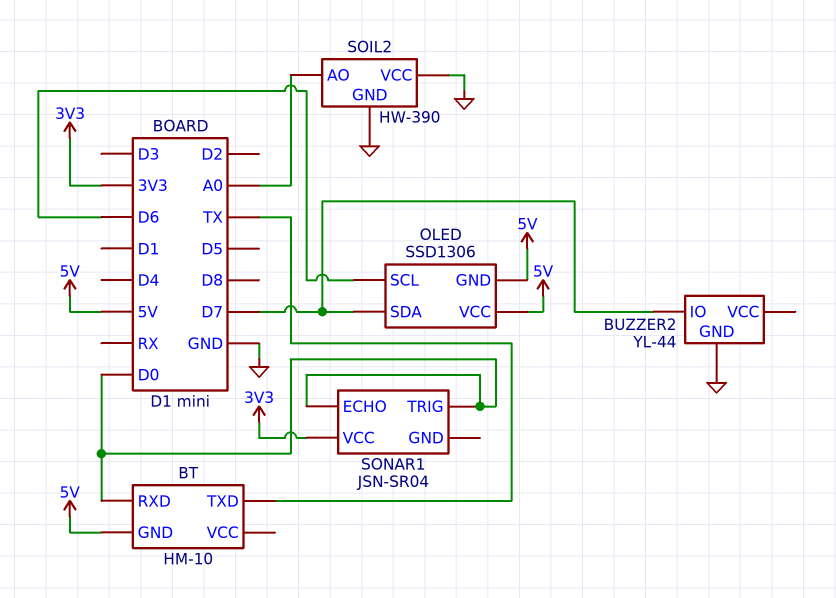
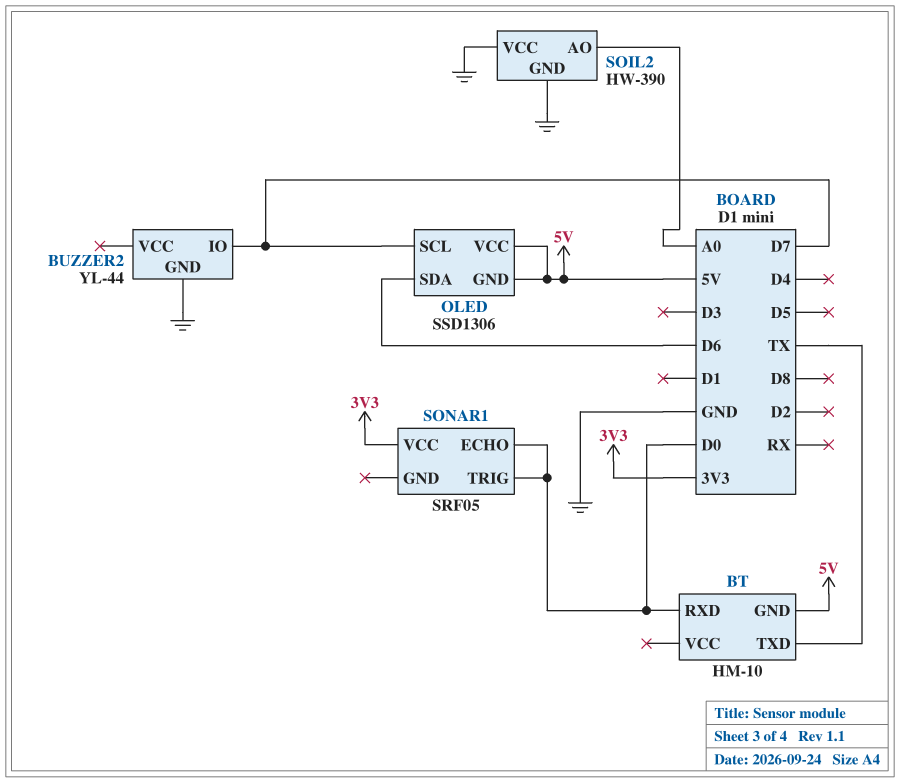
OLED pin SCL: D6 -> D7
OLED pin SDA: D7 -> D6
SONAR1: JSN-SR04 -> SRF05

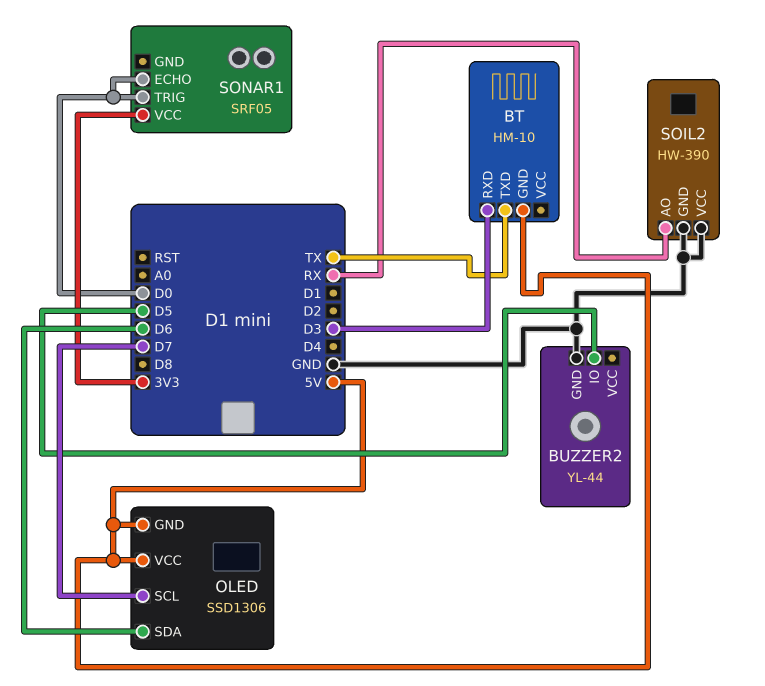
BT pin RXD: D0 -> D3
BUZZER2 pin IO: D7 -> D5
SOIL2 pin AO: A0 -> RX

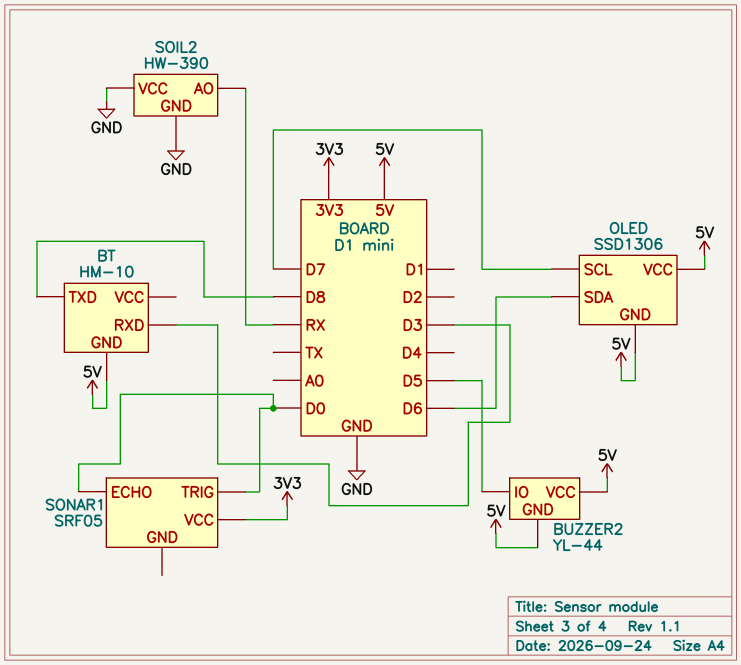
BT pin TXD: TX -> D8
BUZZER2 pin GND: GND -> 5V
BUZZER2 pin VCC: none -> 5V

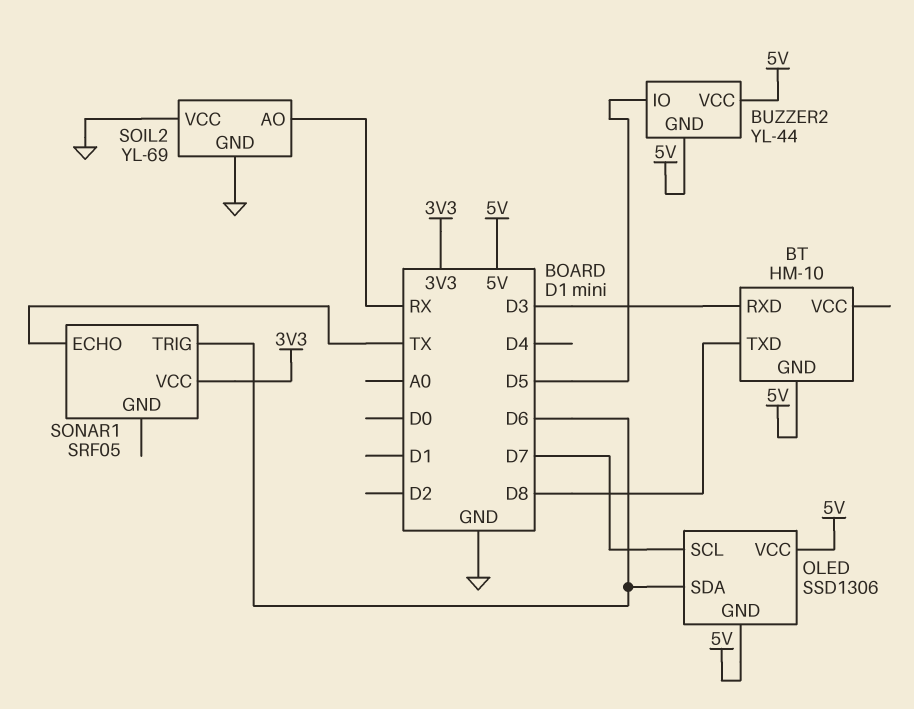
SOIL2: HW-390 -> YL-69
SONAR1 pin ECHO: D0 -> TX
SONAR1 pin TRIG: D0 -> D6

